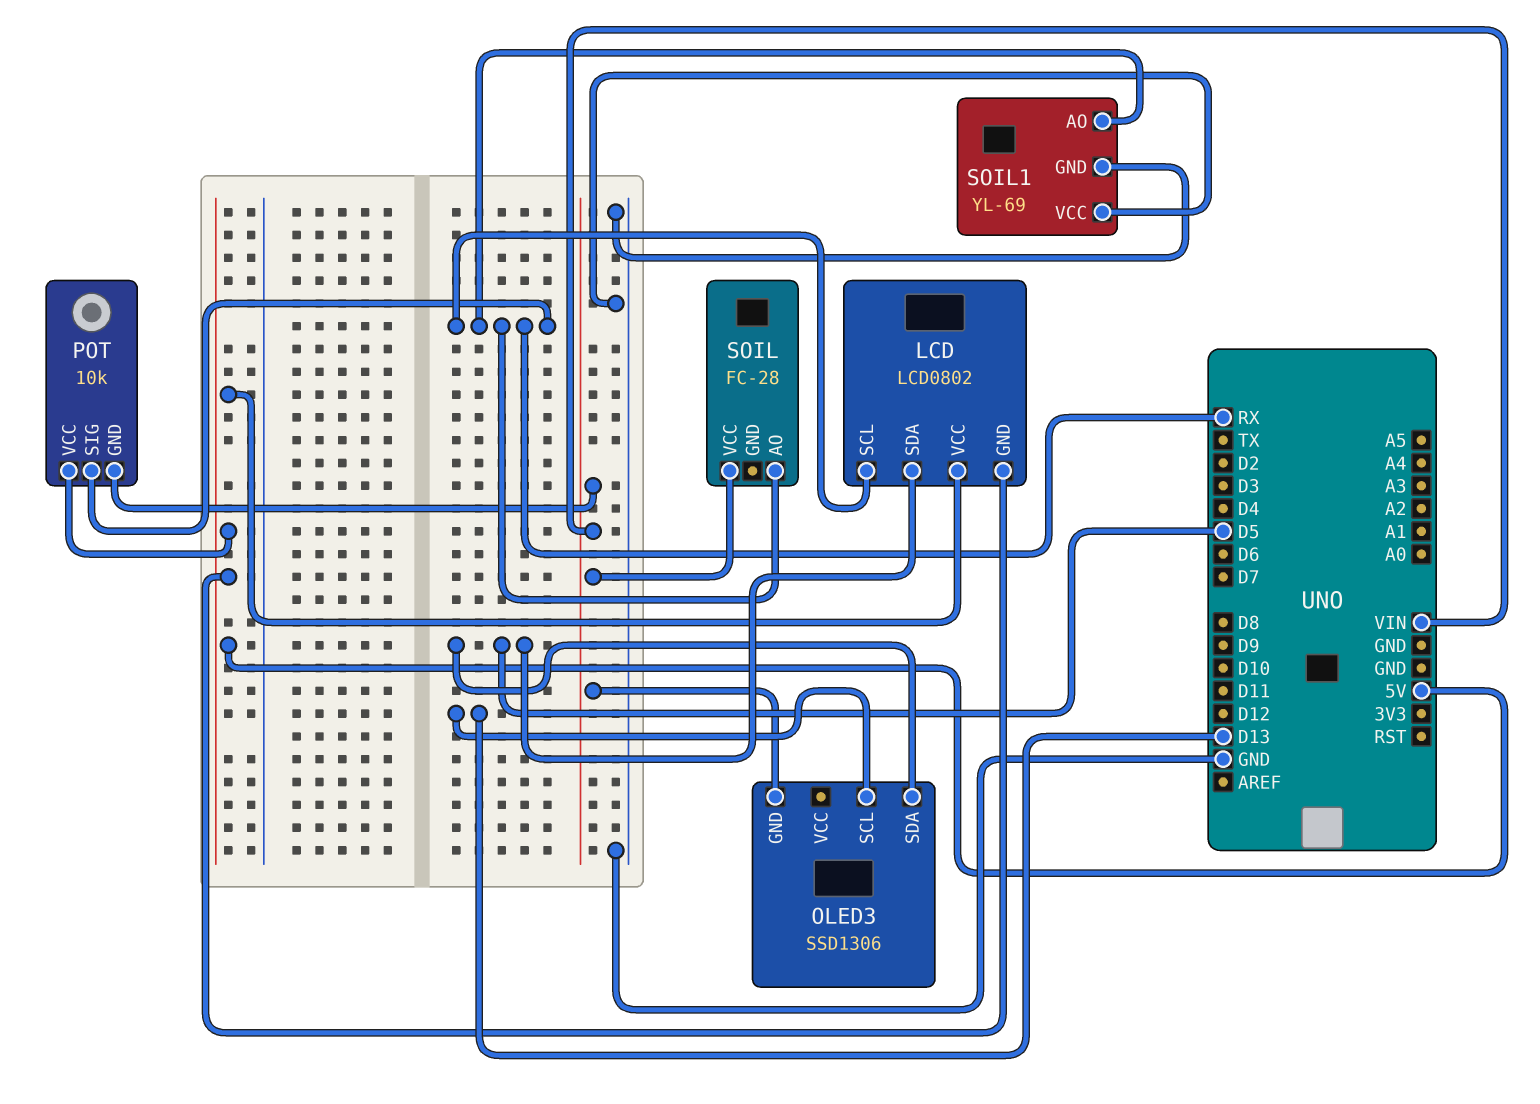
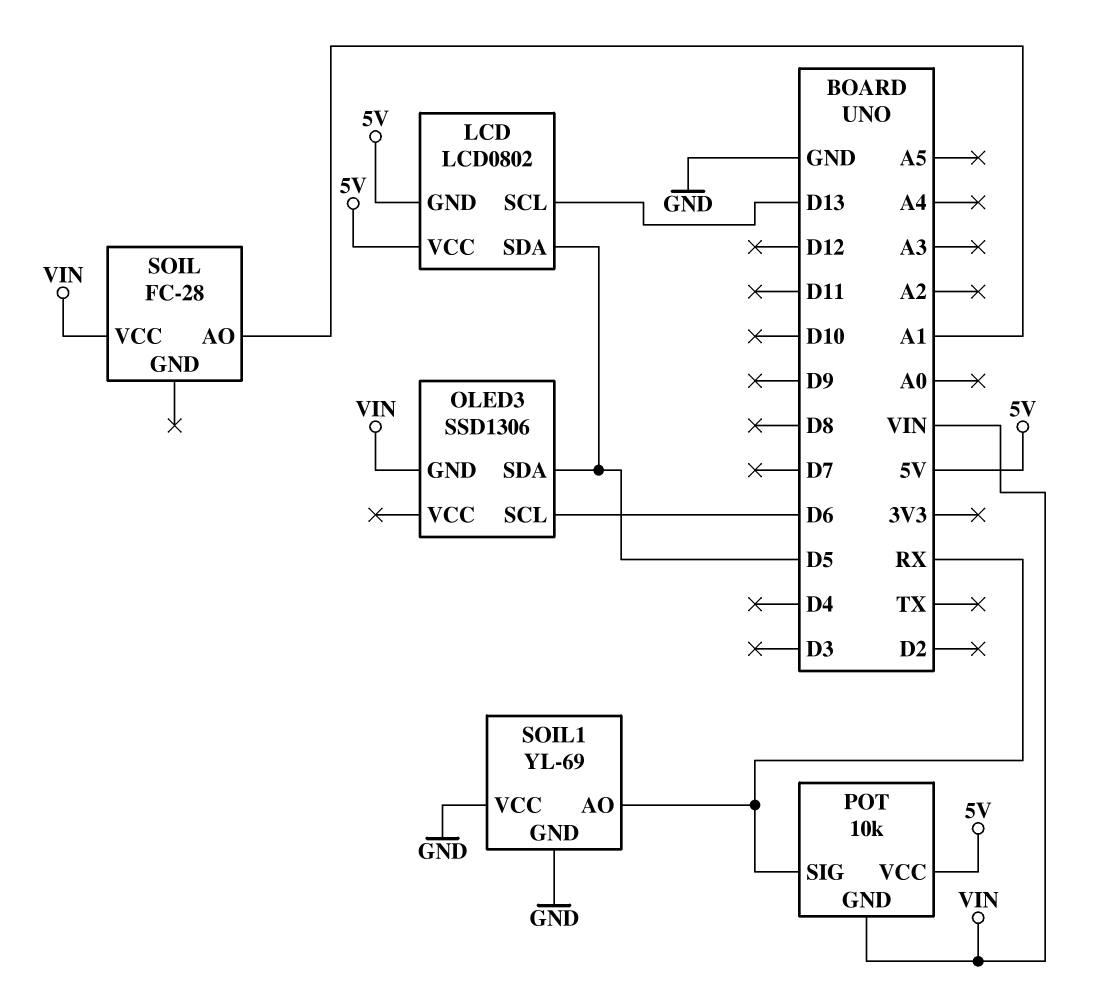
LCD pin SCL: RX -> D13
OLED3 pin SCL: D13 -> D6
SOIL pin AO: RX -> A1

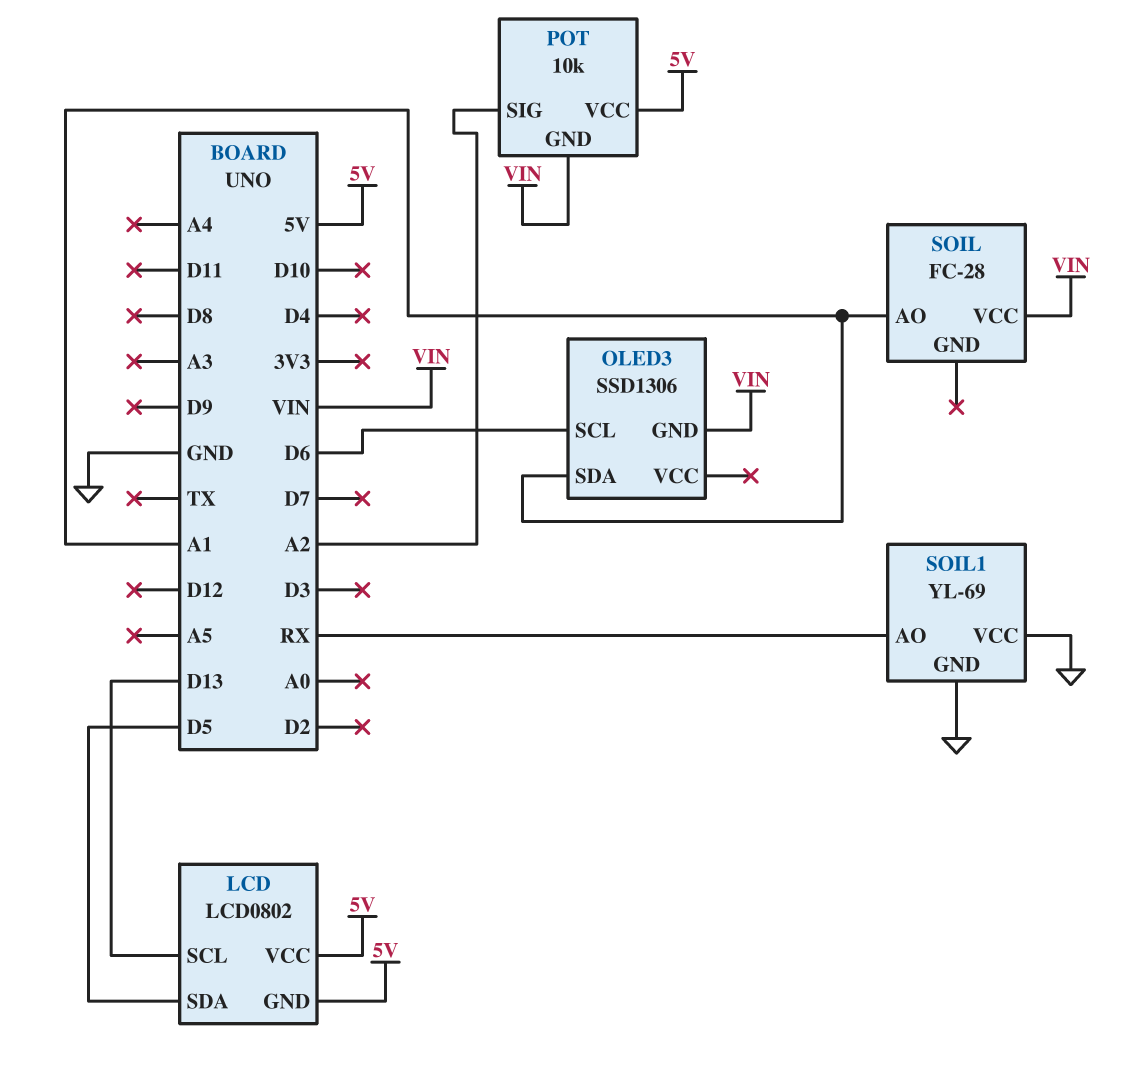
OLED3 pin SDA: D5 -> A1
POT pin SIG: RX -> A2

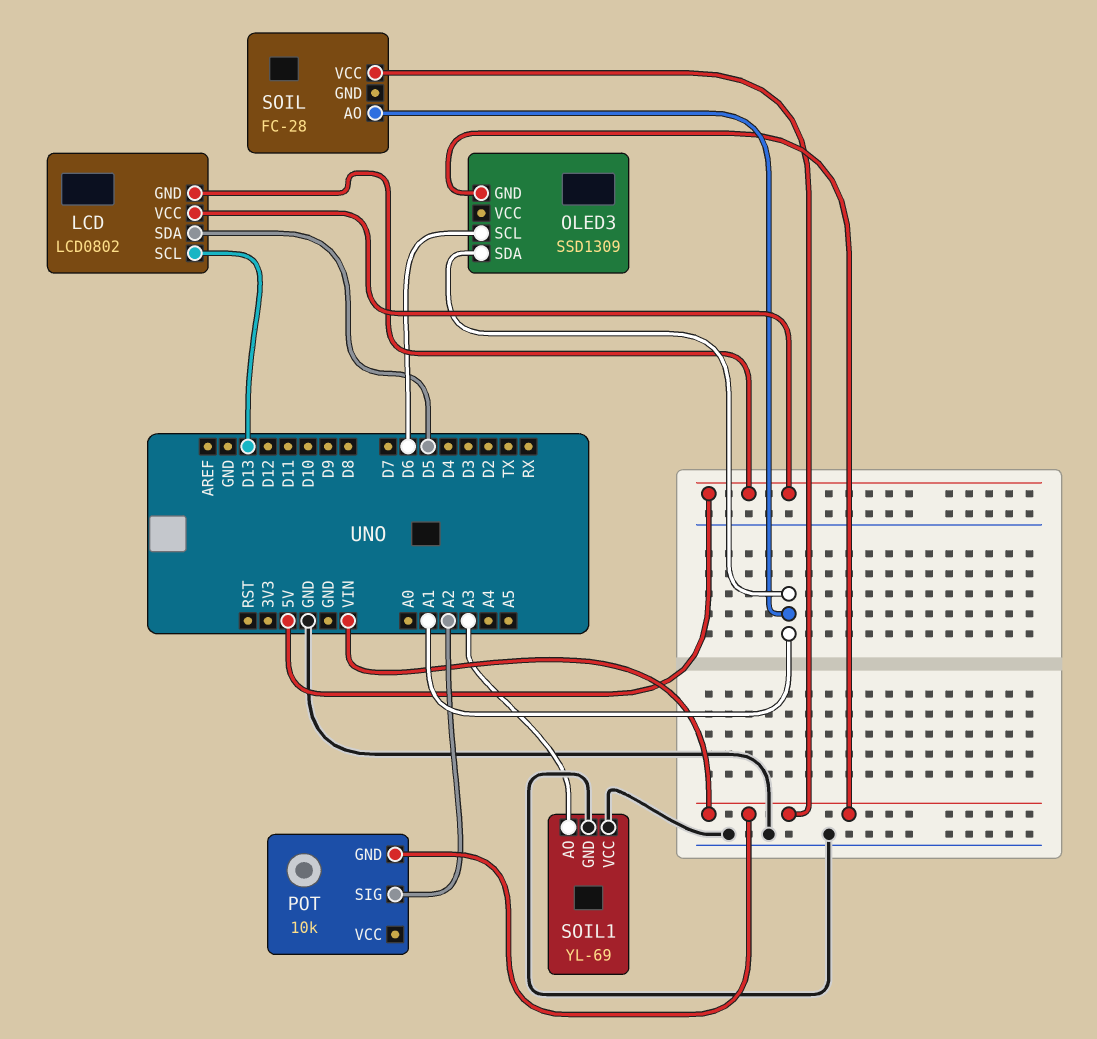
OLED3: SSD1306 -> SSD1309
POT pin VCC: 5V -> none
SOIL1 pin AO: RX -> A3

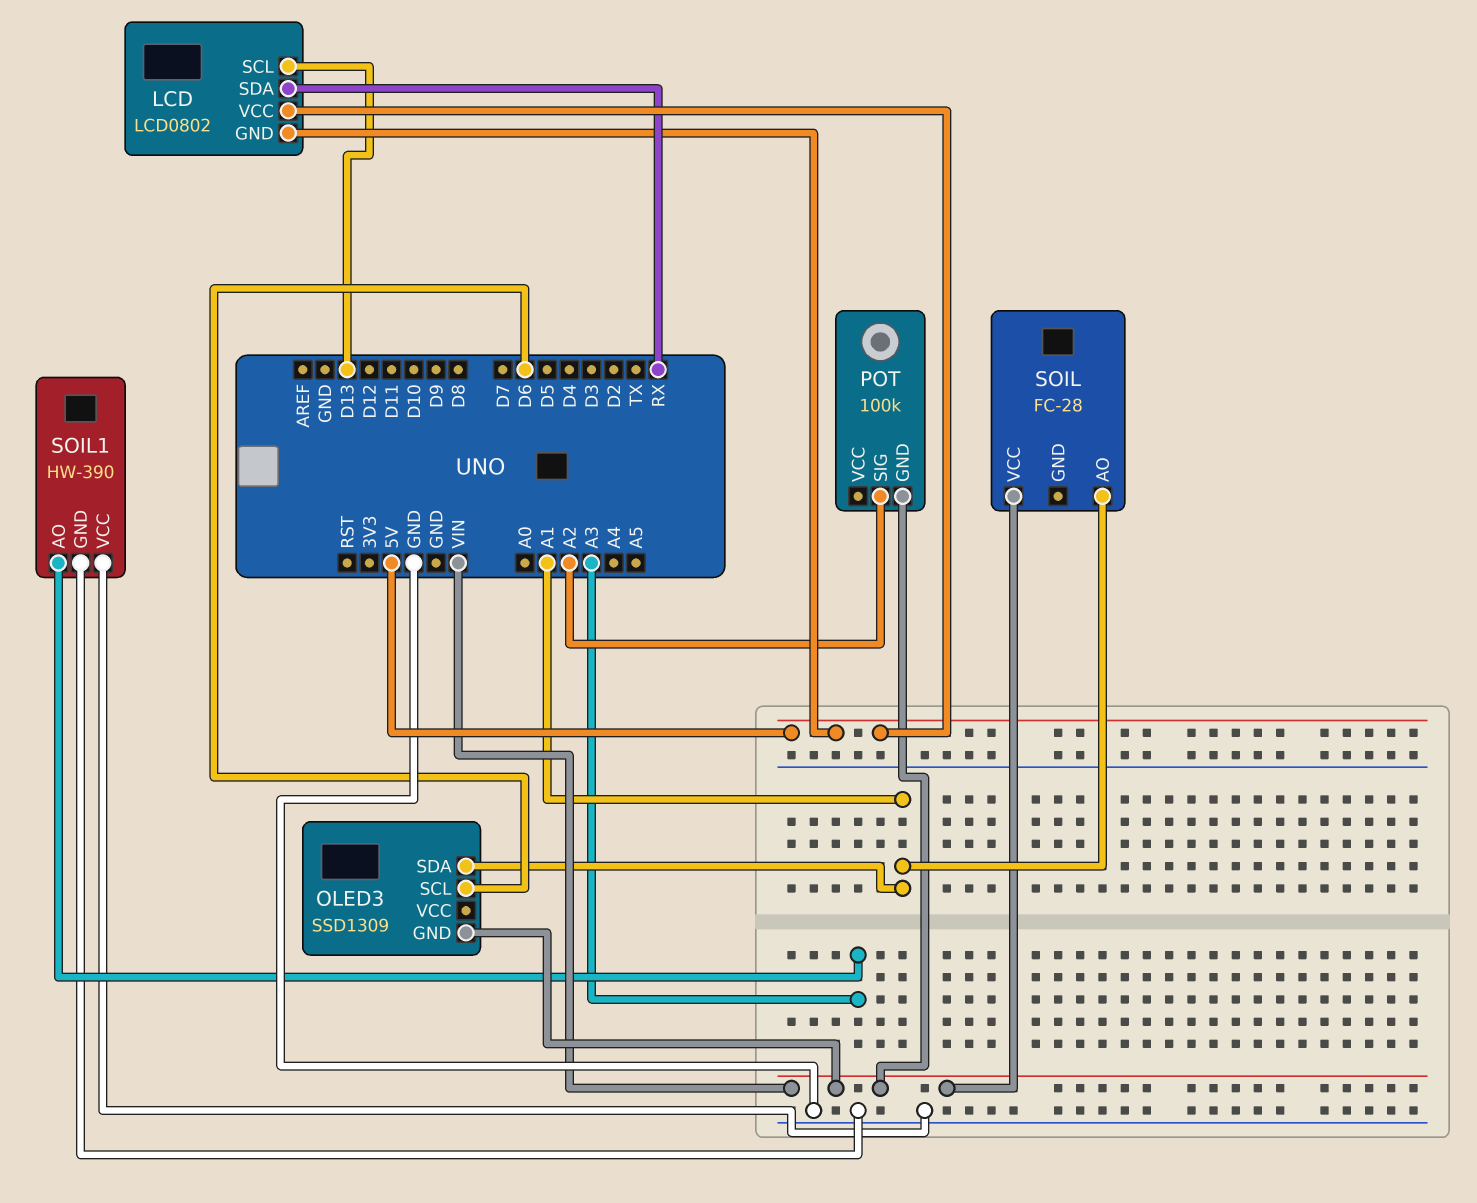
LCD pin SDA: D5 -> RX
POT: 10k -> 100k
SOIL1: YL-69 -> HW-390

